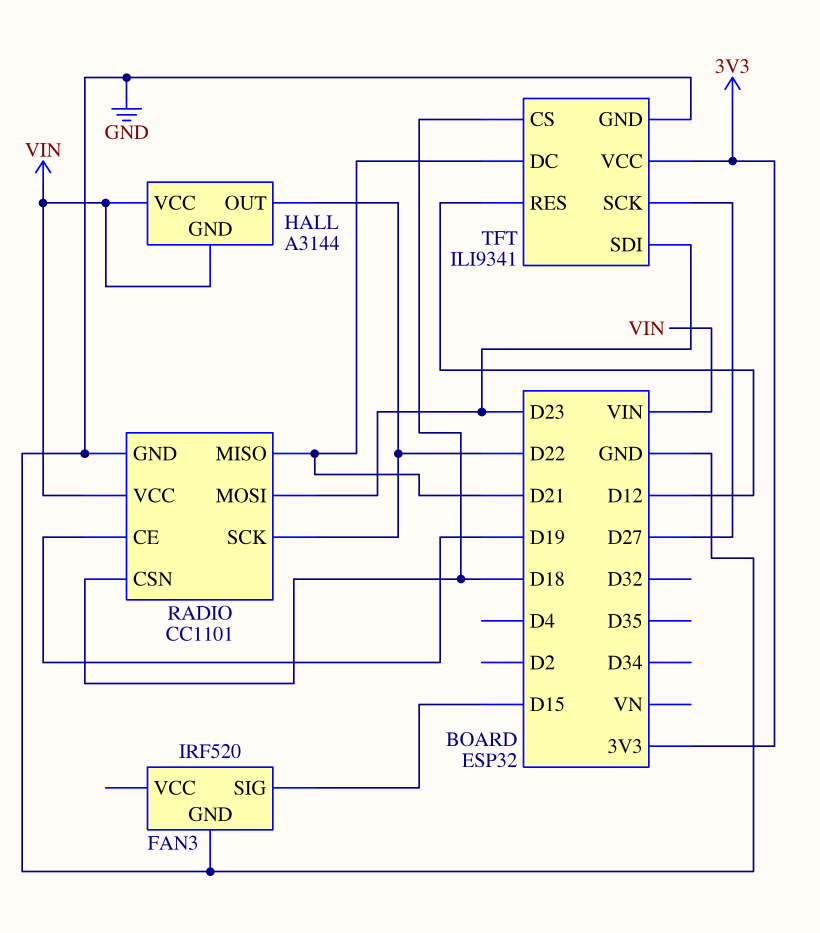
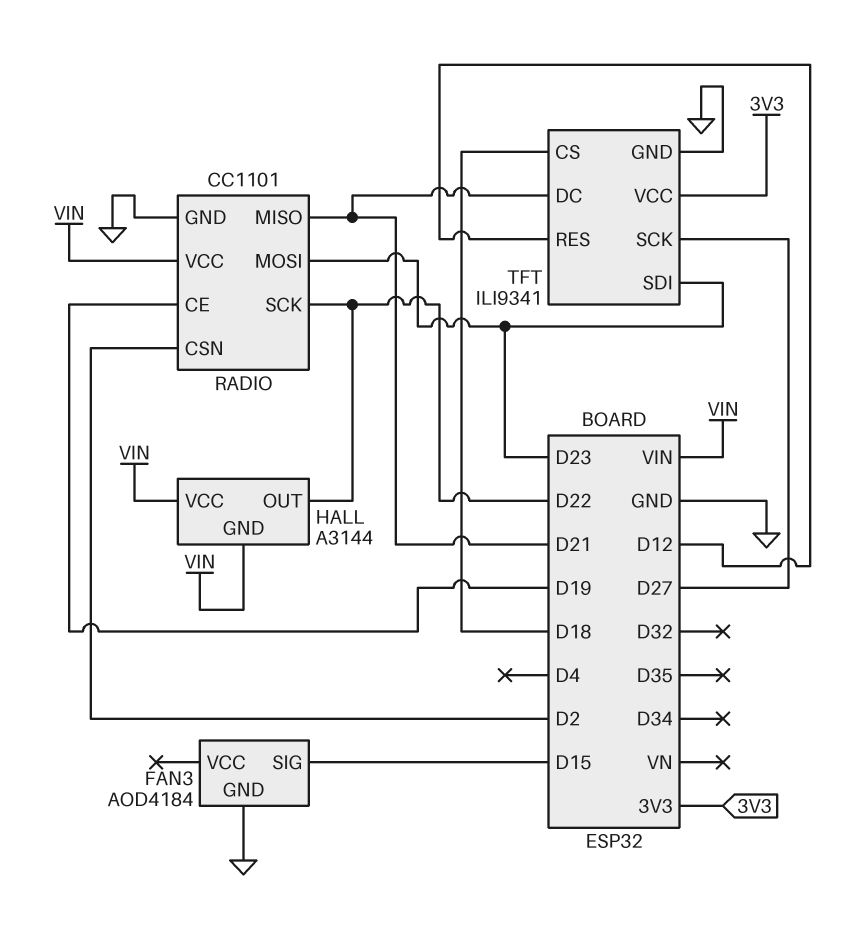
FAN3: IRF520 -> AOD4184
RADIO pin CSN: D18 -> D2

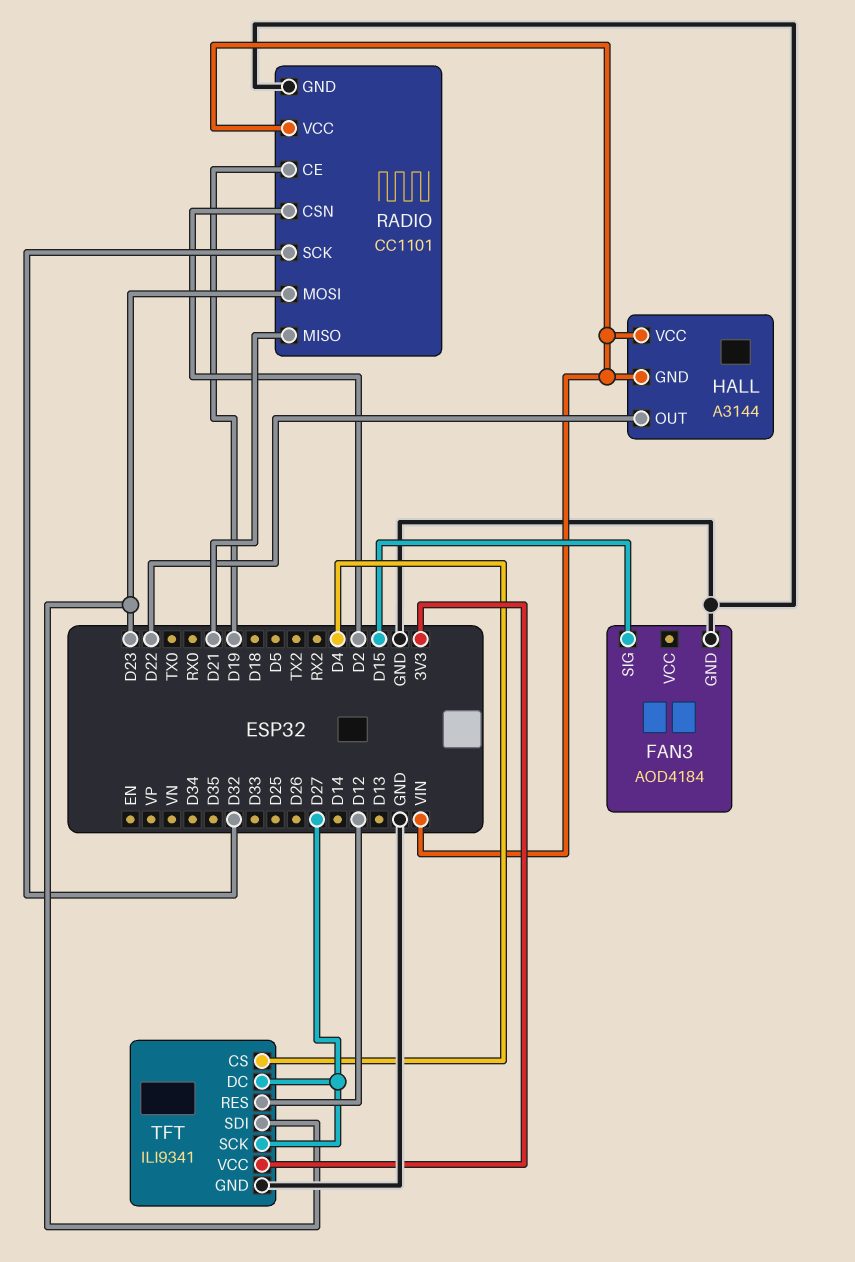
RADIO pin SCK: D22 -> D32
TFT pin CS: D18 -> D4
TFT pin DC: D21 -> D27

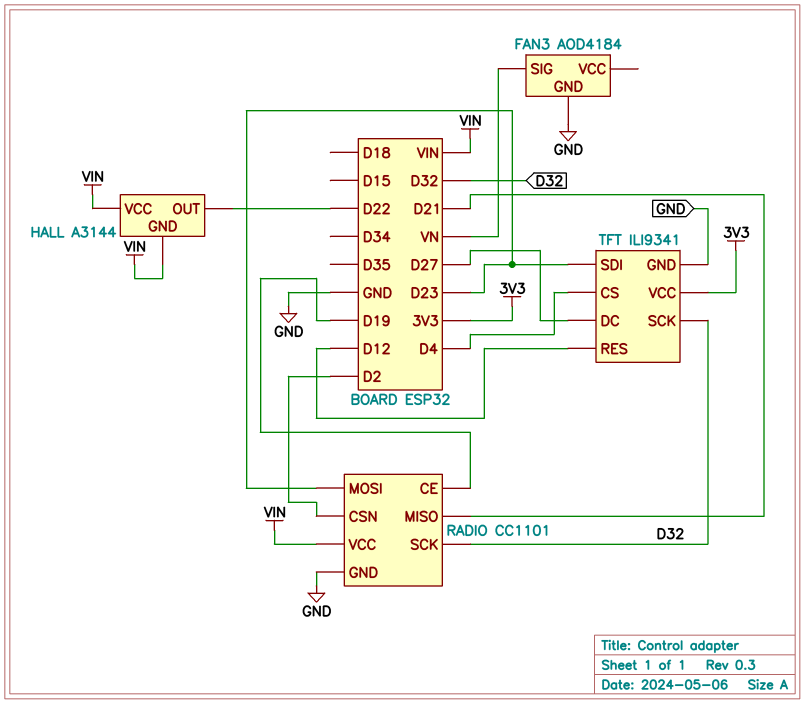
FAN3 pin SIG: D15 -> VN
TFT pin SCK: D27 -> D32

